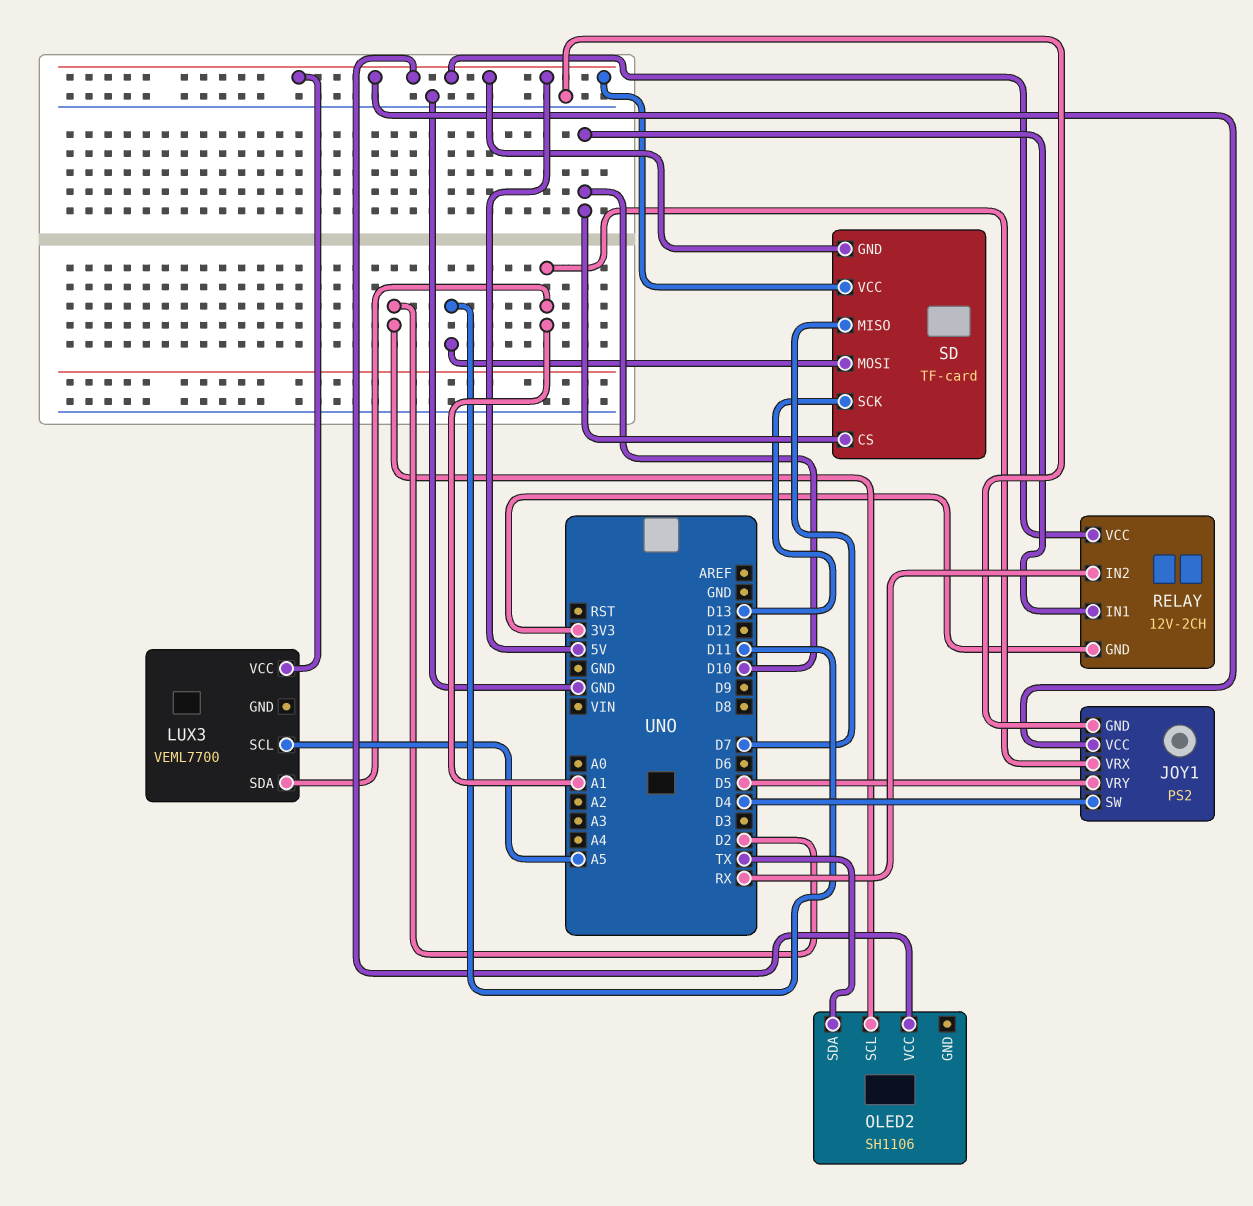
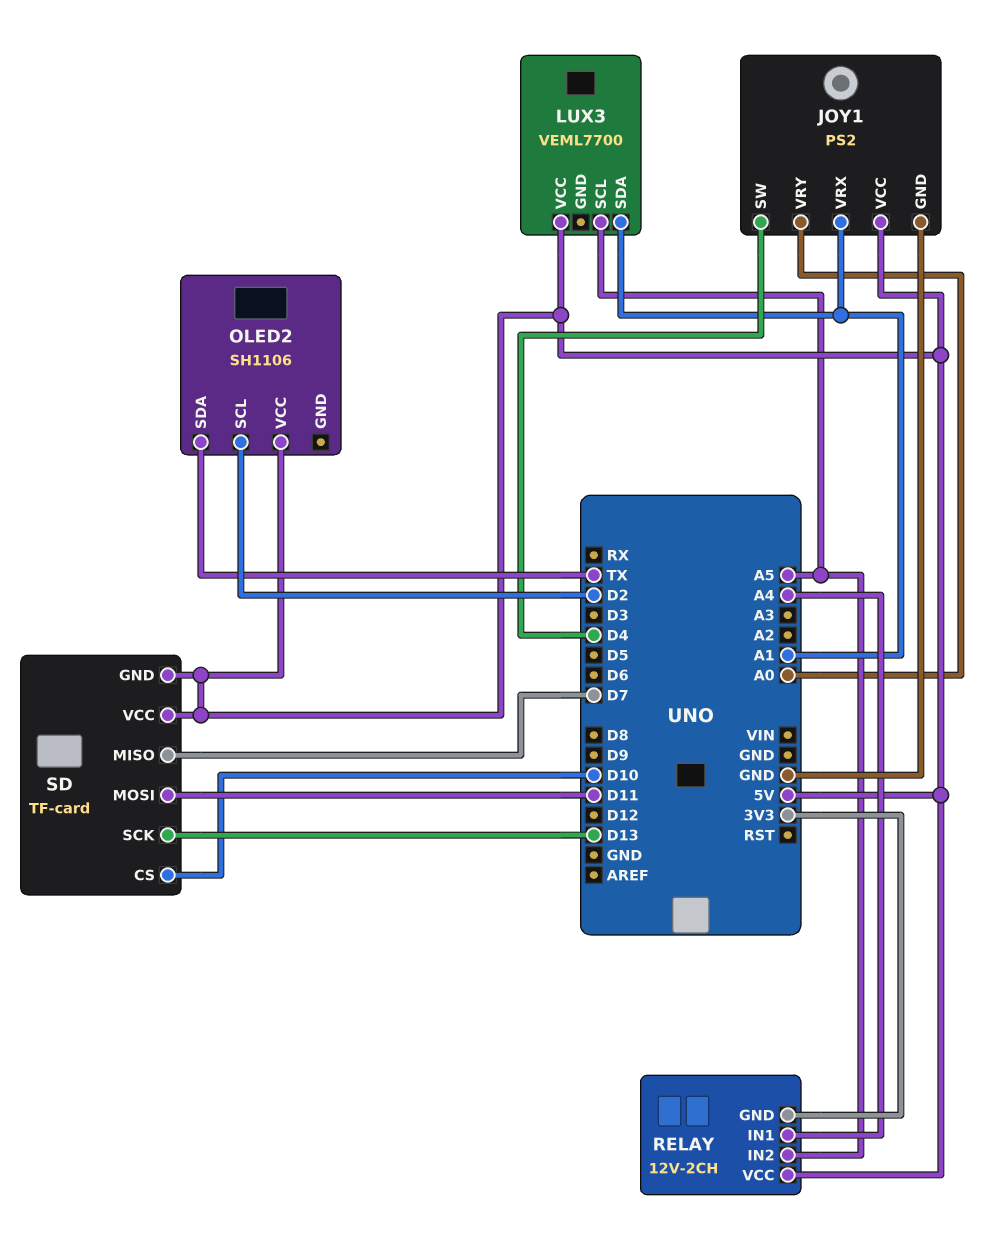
JOY1 pin VRY: D5 -> A0
RELAY pin IN1: D10 -> A4
RELAY pin IN2: RX -> A5

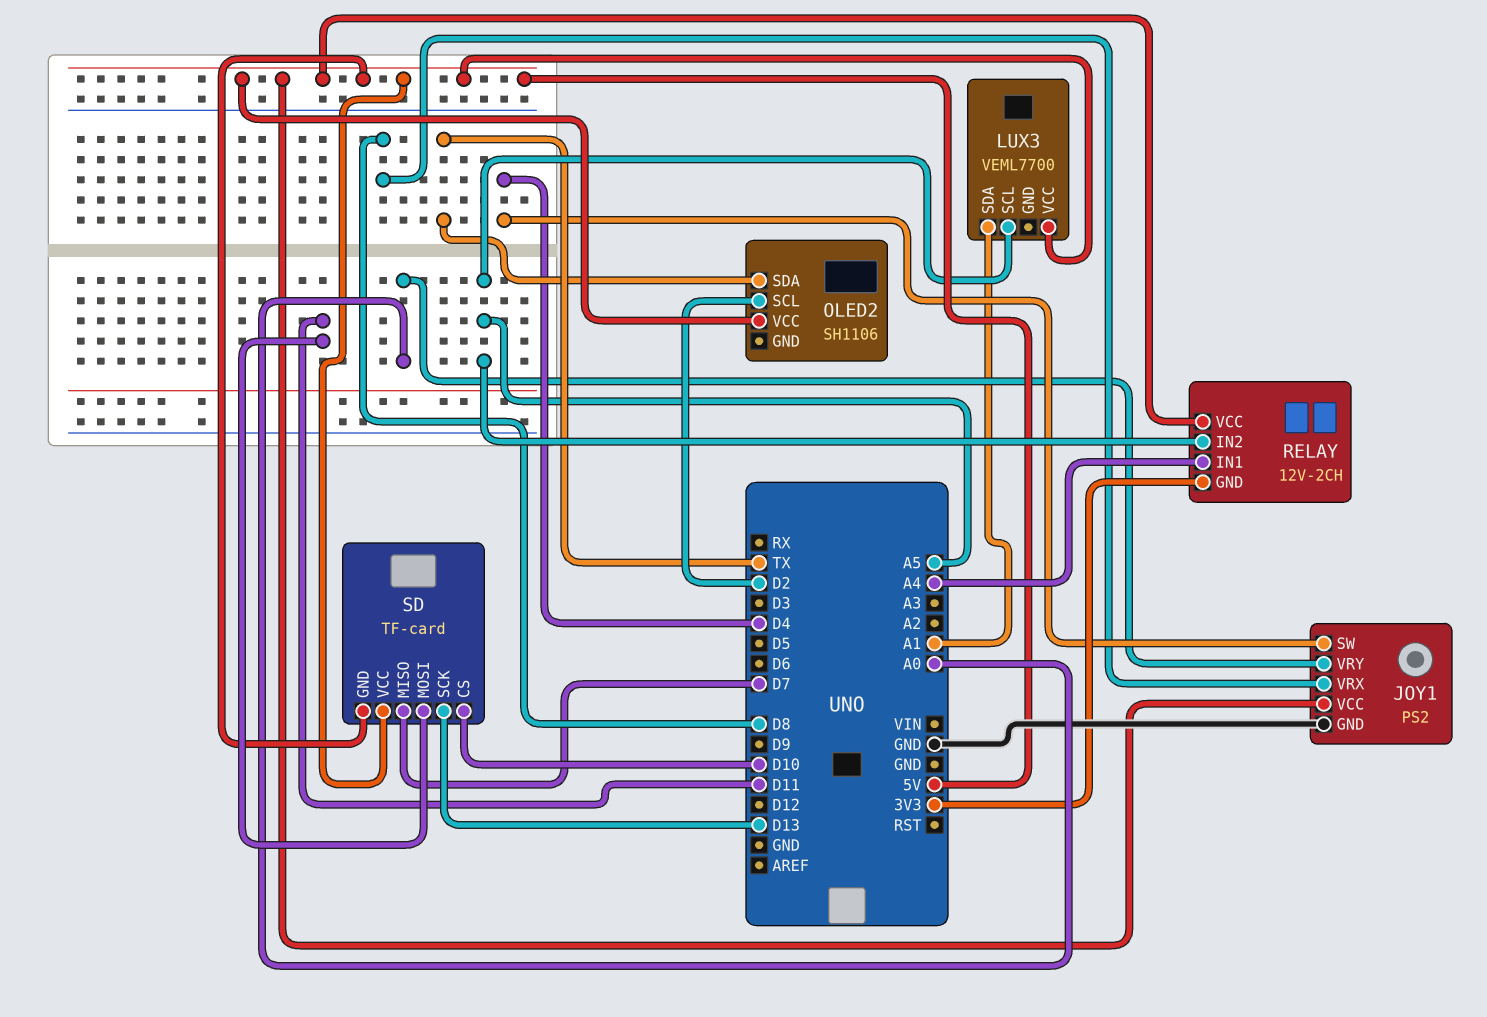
JOY1 pin VRX: A1 -> D8

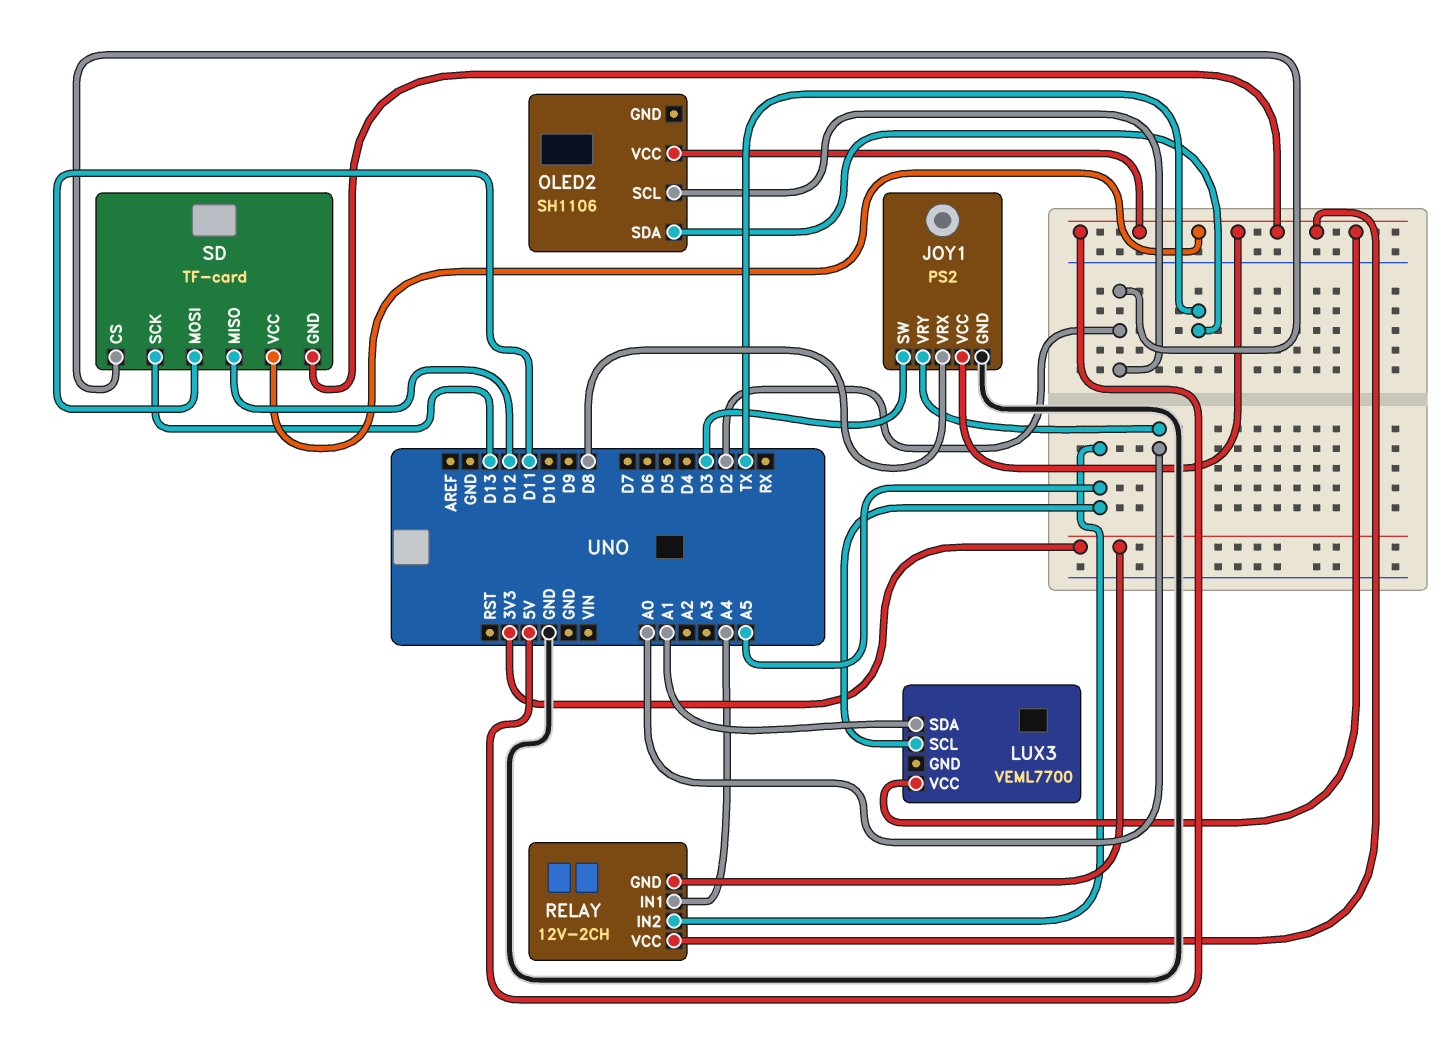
JOY1 pin SW: D4 -> D3
SD pin CS: D10 -> D2
SD pin MISO: D7 -> D12

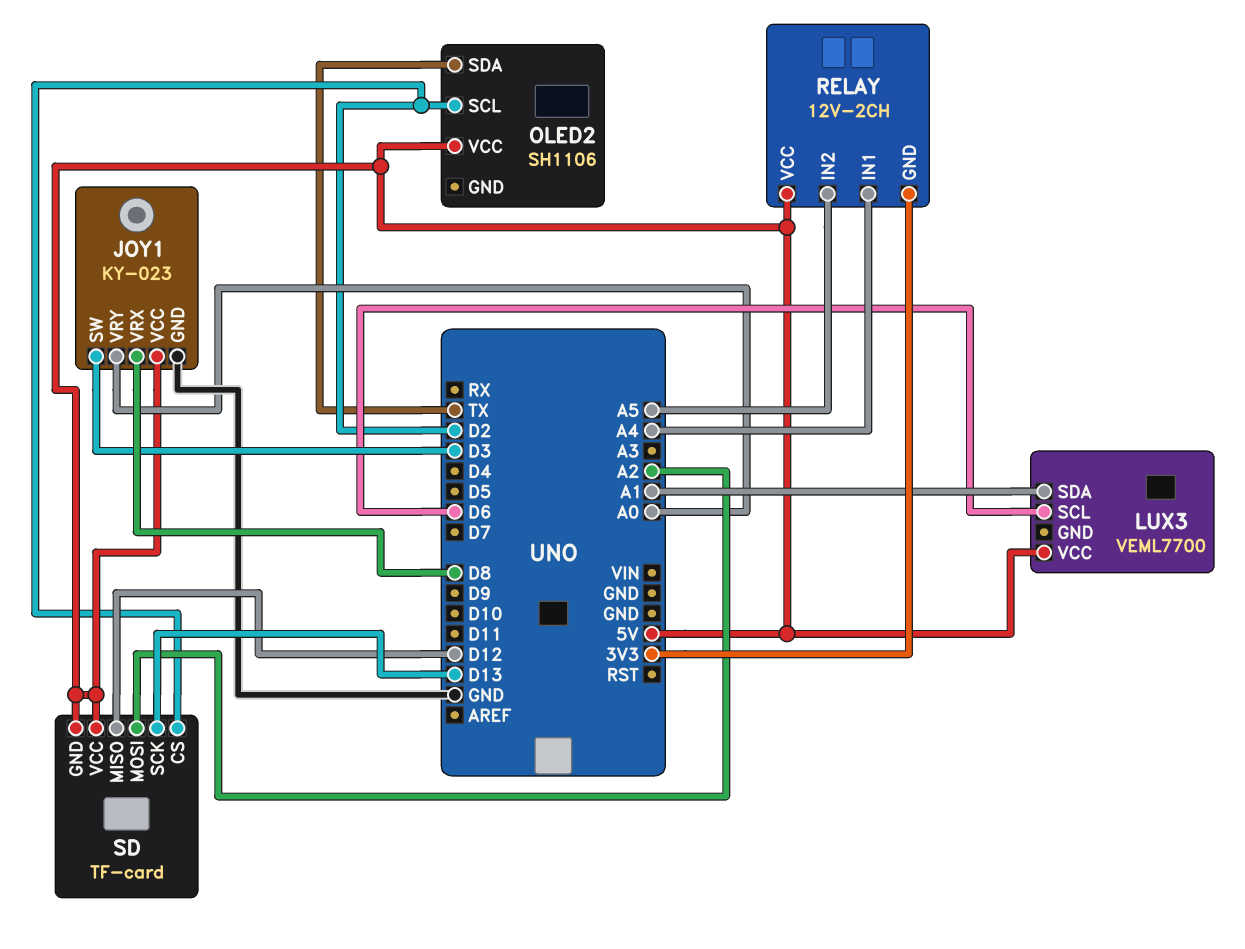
JOY1: PS2 -> KY-023
LUX3 pin SCL: A5 -> D6
SD pin MOSI: D11 -> A2

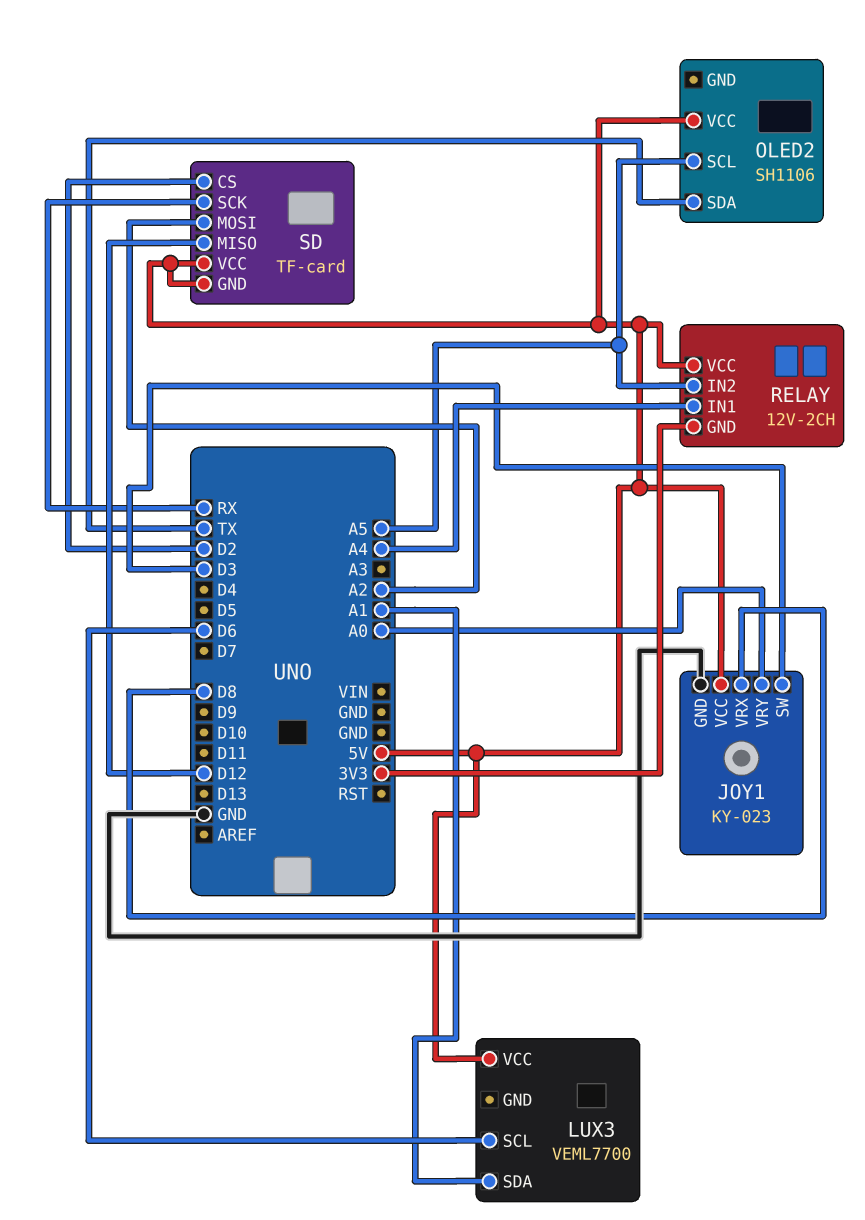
OLED2 pin SCL: D2 -> A5
SD pin SCK: D13 -> RX

